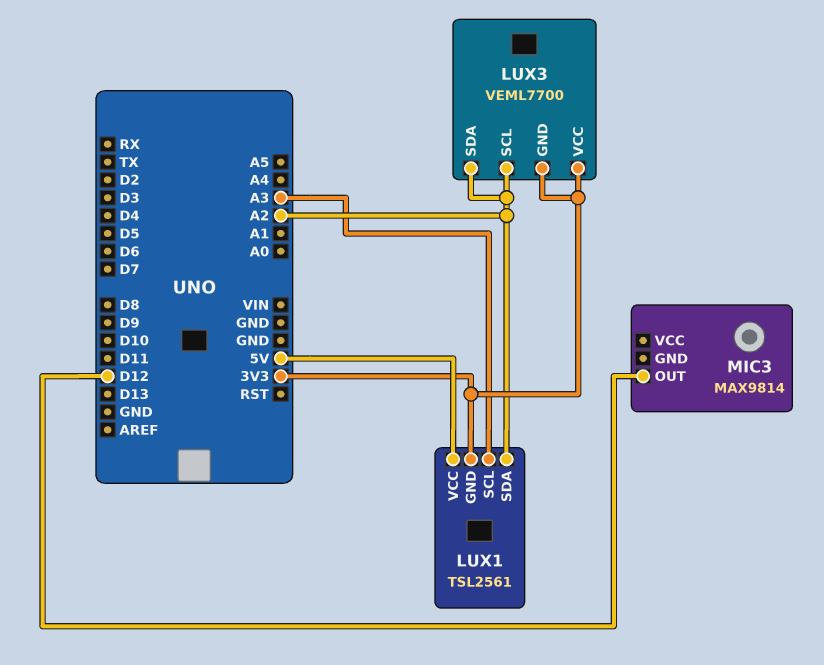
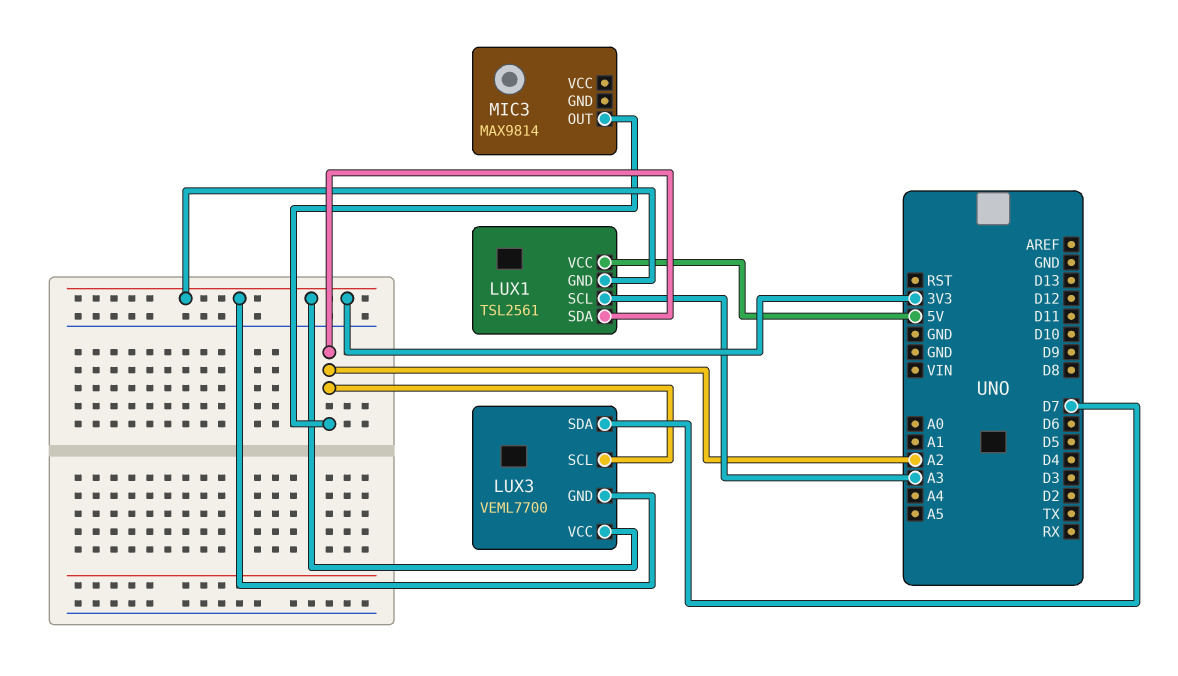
LUX3 pin SDA: A2 -> D7
MIC3 pin OUT: D12 -> A2

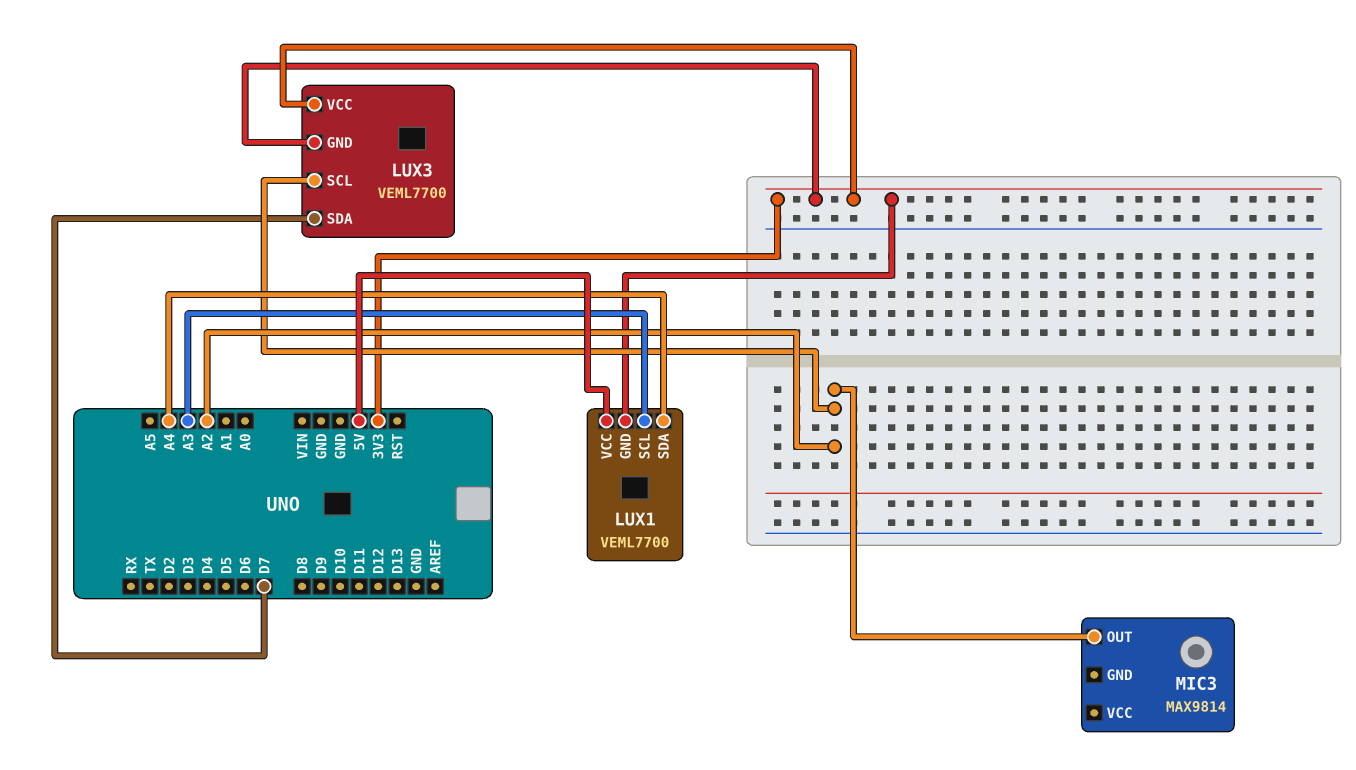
LUX1: TSL2561 -> VEML7700
LUX1 pin SDA: A2 -> A4

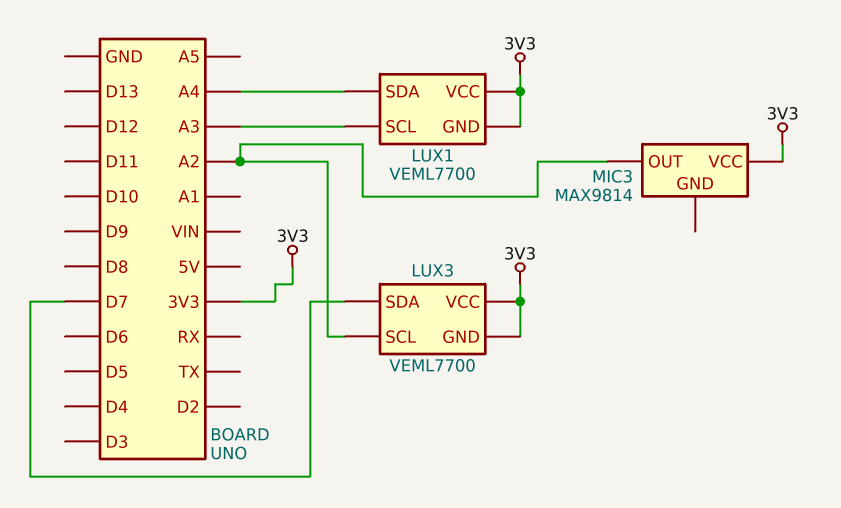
LUX1 pin VCC: 5V -> 3V3
MIC3 pin VCC: none -> 3V3

